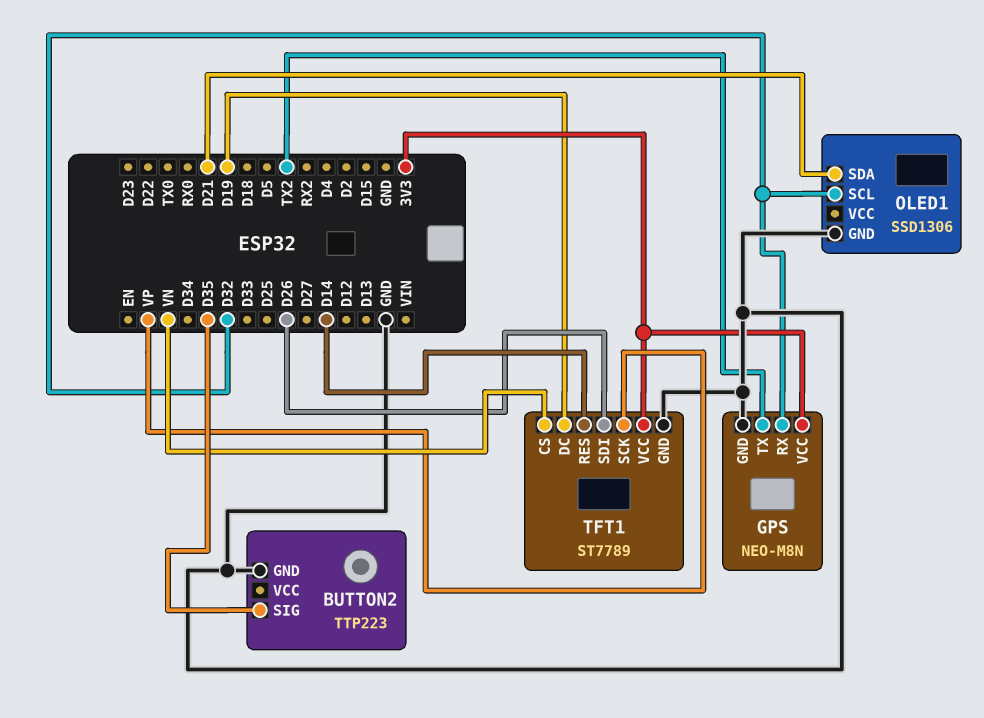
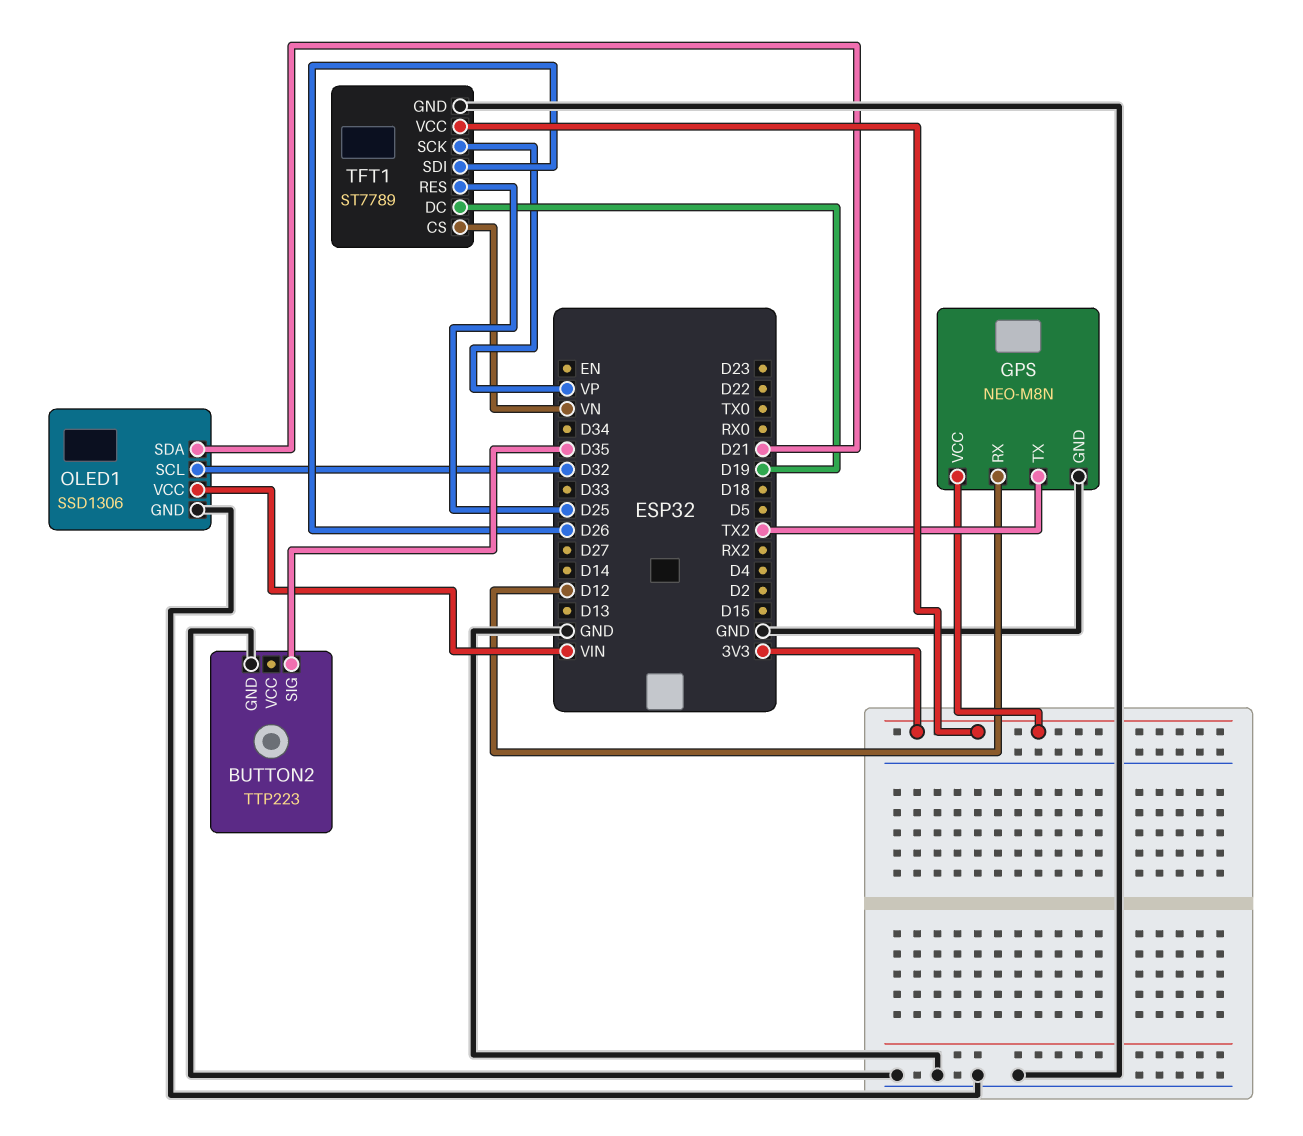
GPS pin RX: D32 -> D12
OLED1 pin VCC: none -> VIN
TFT1 pin RES: D14 -> D25

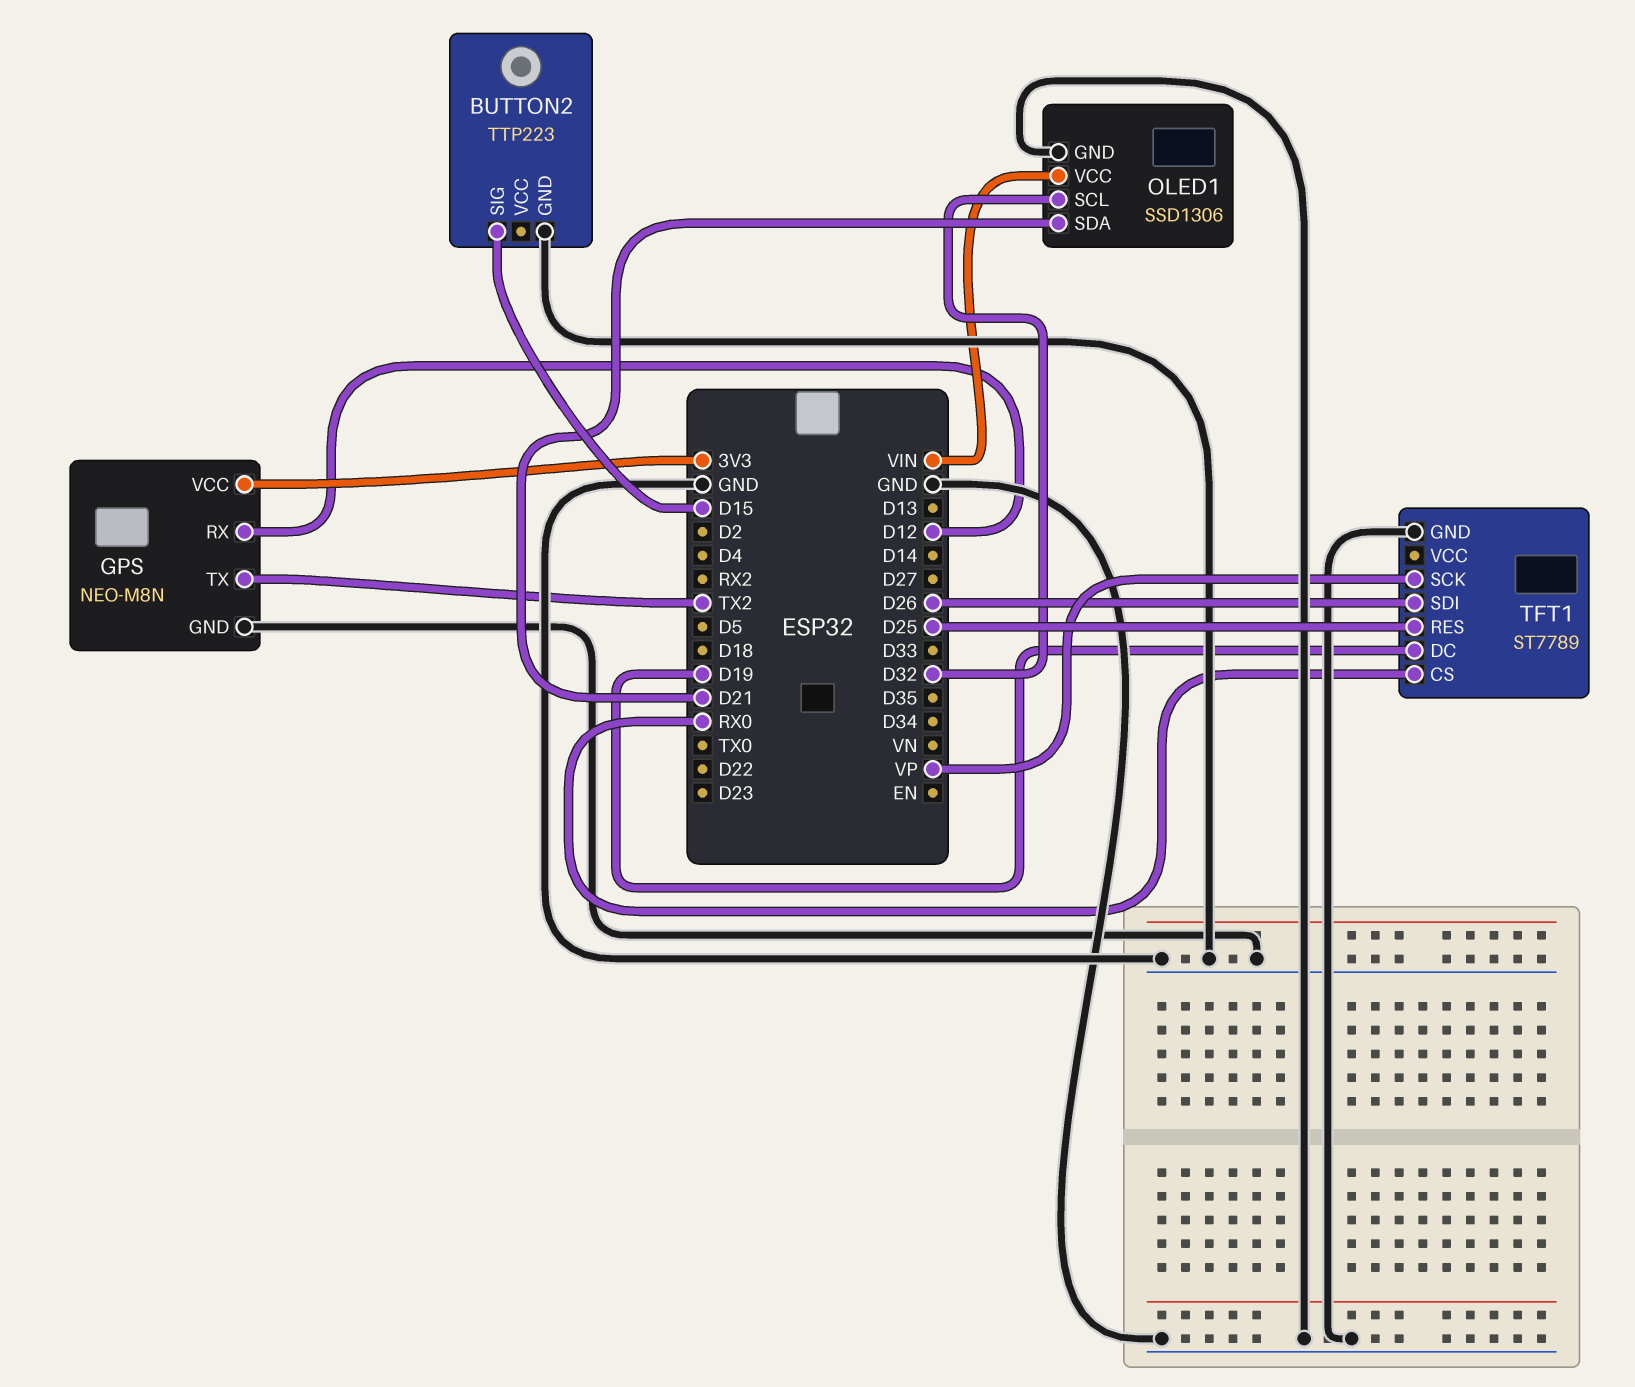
BUTTON2 pin SIG: D35 -> D15
TFT1 pin CS: VN -> RX0
TFT1 pin VCC: 3V3 -> none

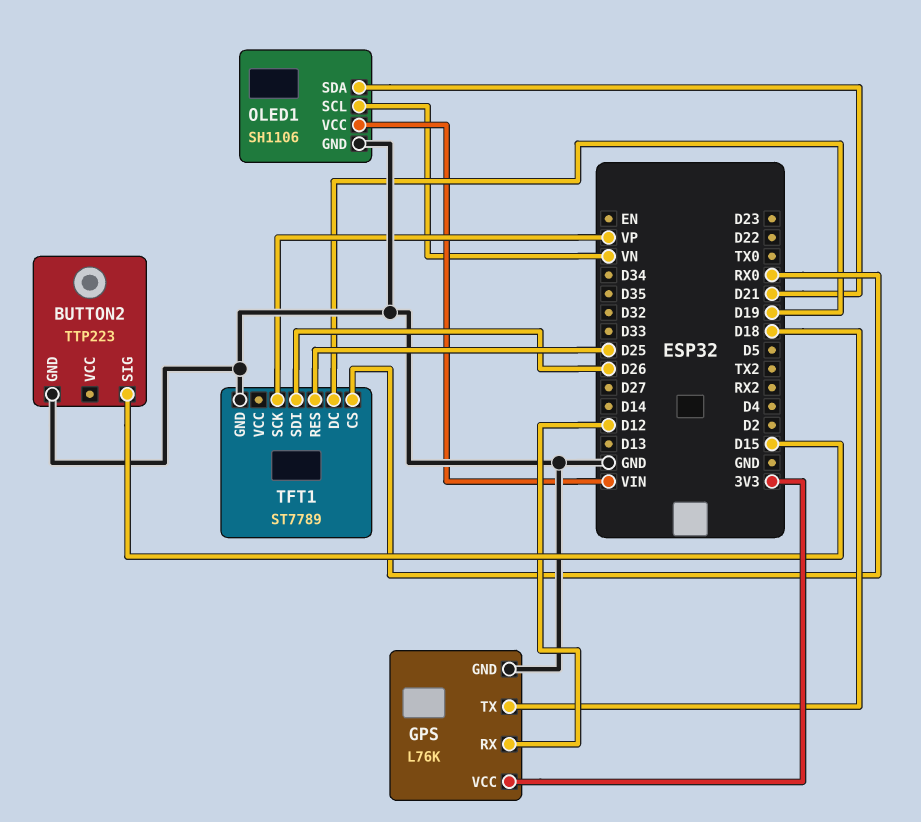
GPS: NEO-M8N -> L76K
GPS pin TX: TX2 -> D18
OLED1: SSD1306 -> SH1106
OLED1 pin SCL: D32 -> VN

